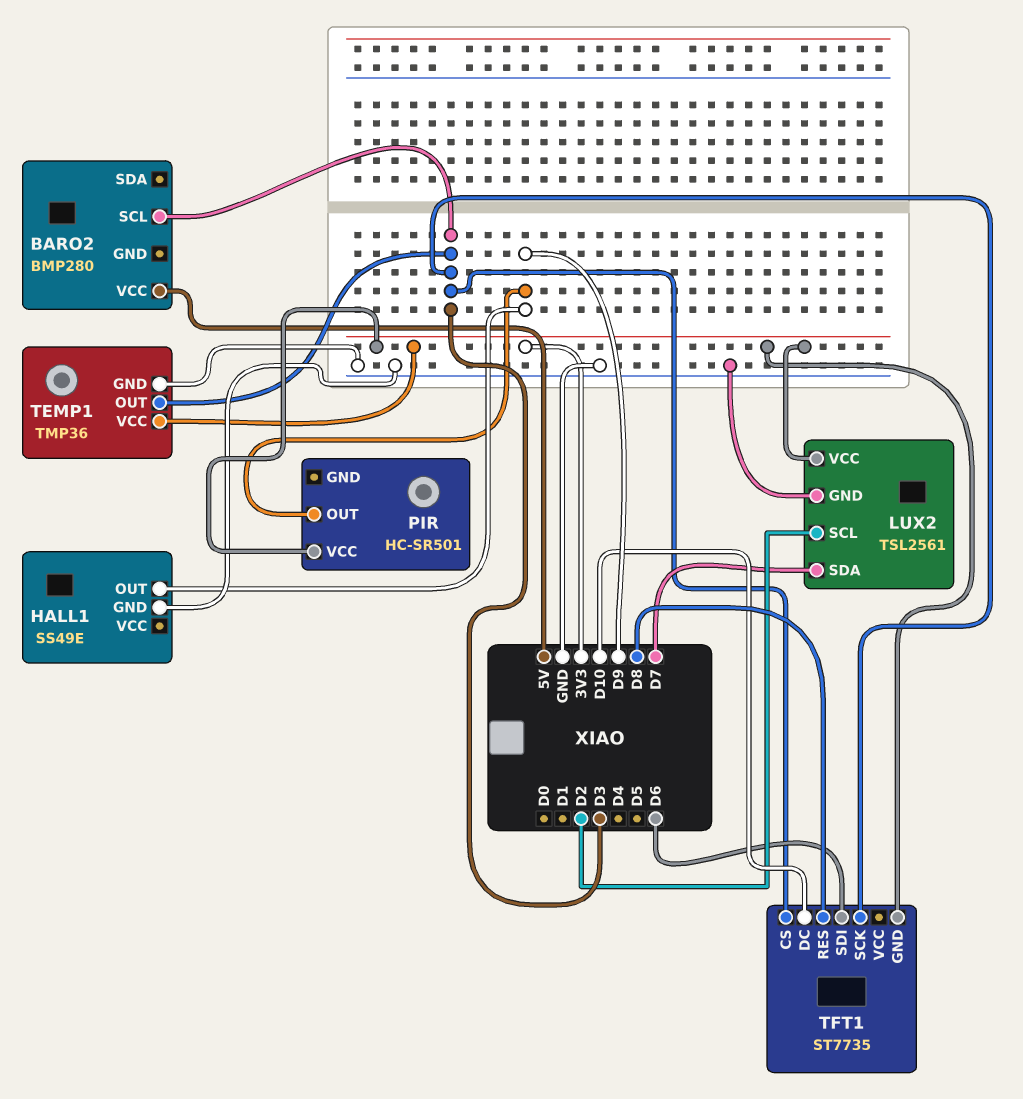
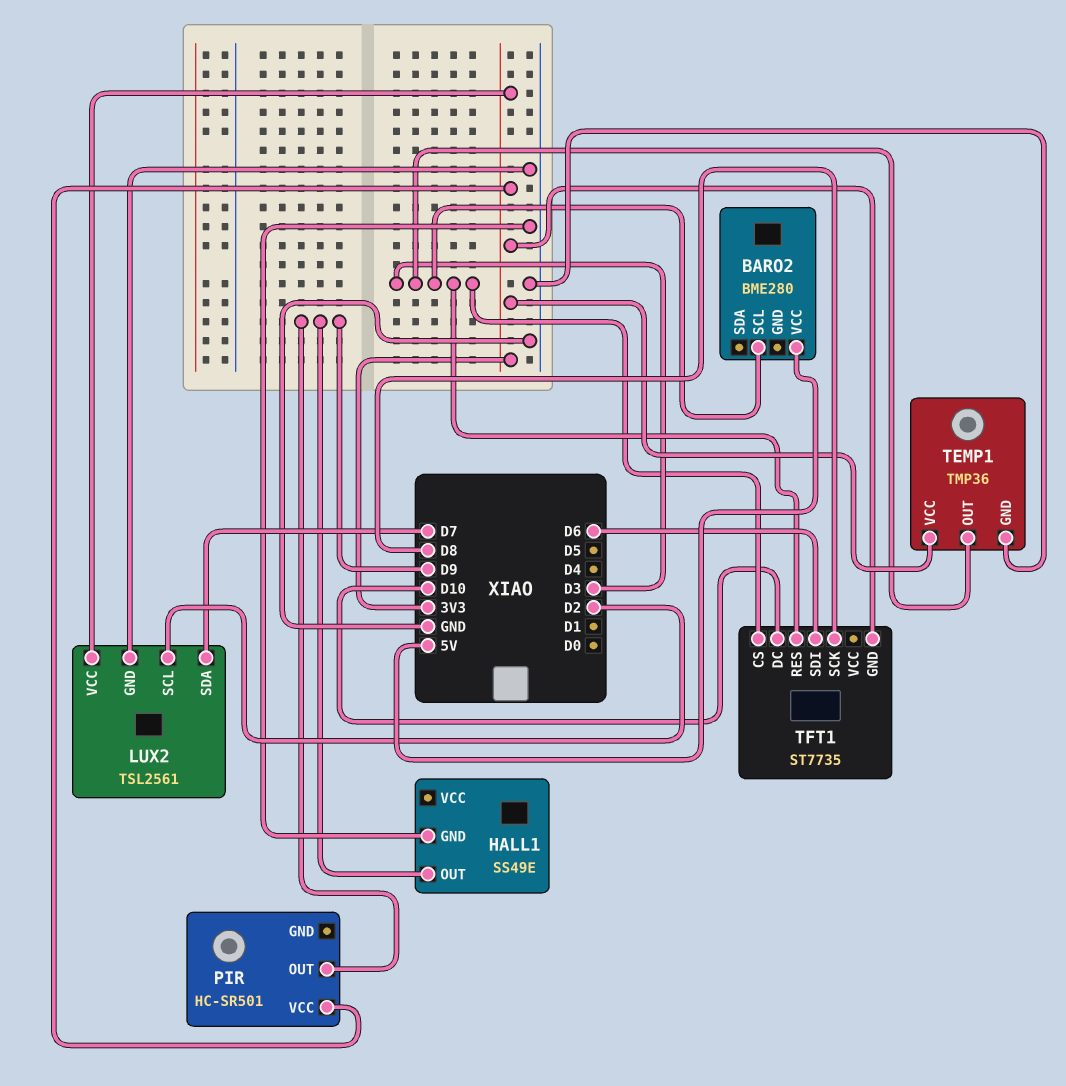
BARO2: BMP280 -> BME280
TFT1 pin RES: D8 -> D3
TFT1 pin SCK: D3 -> D8

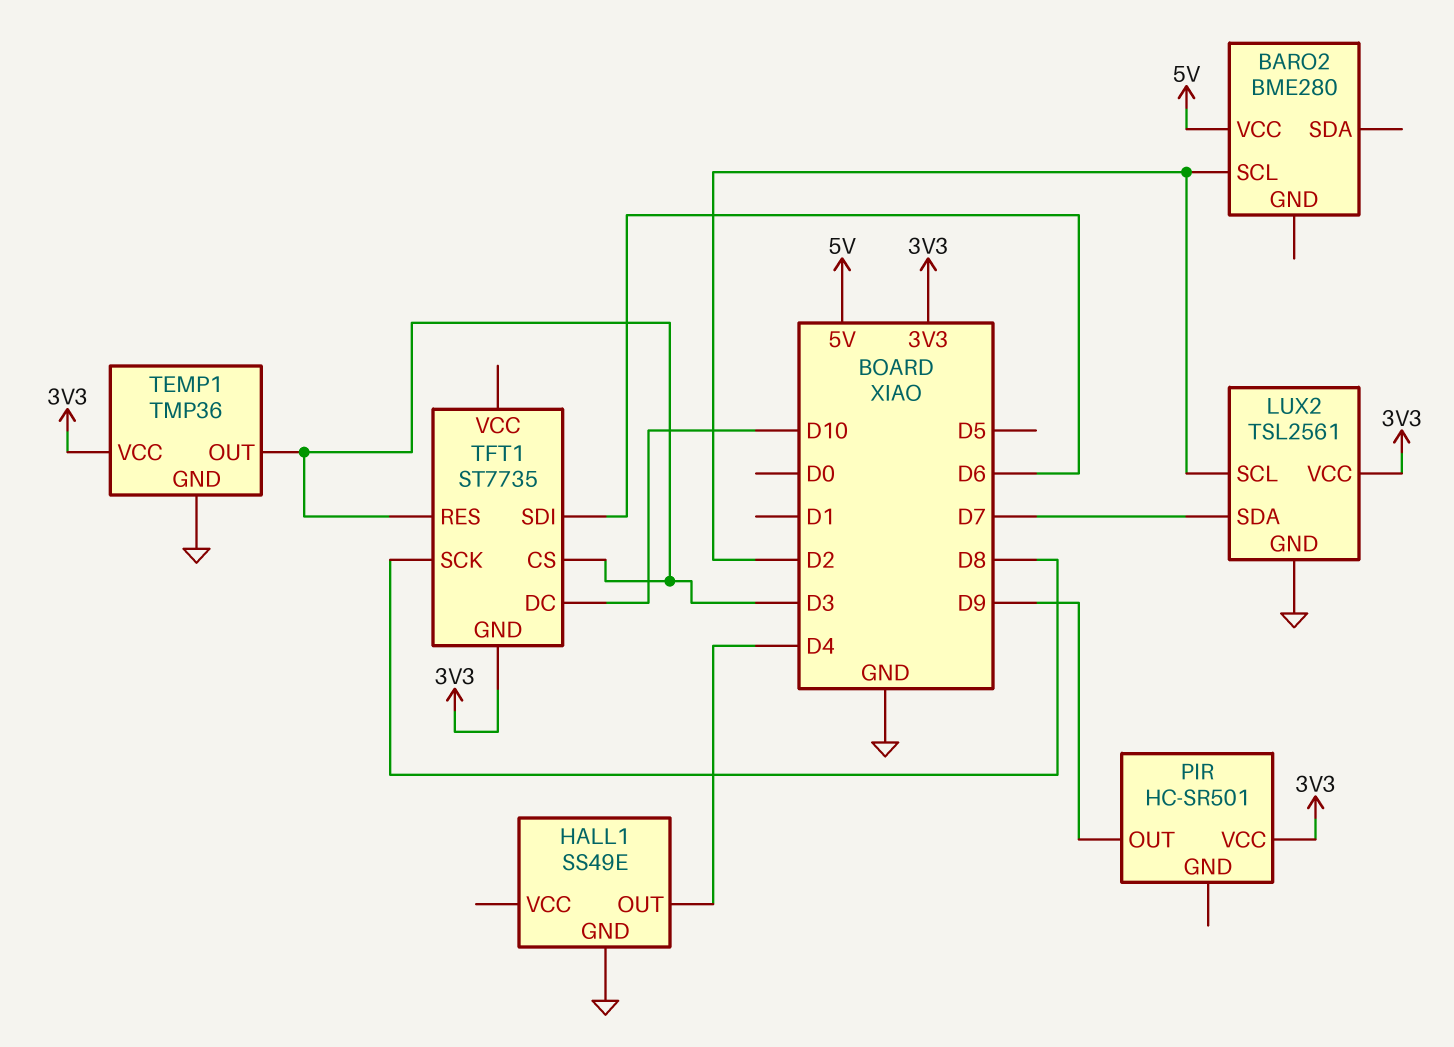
BARO2 pin SCL: D3 -> D2
HALL1 pin OUT: D9 -> D4

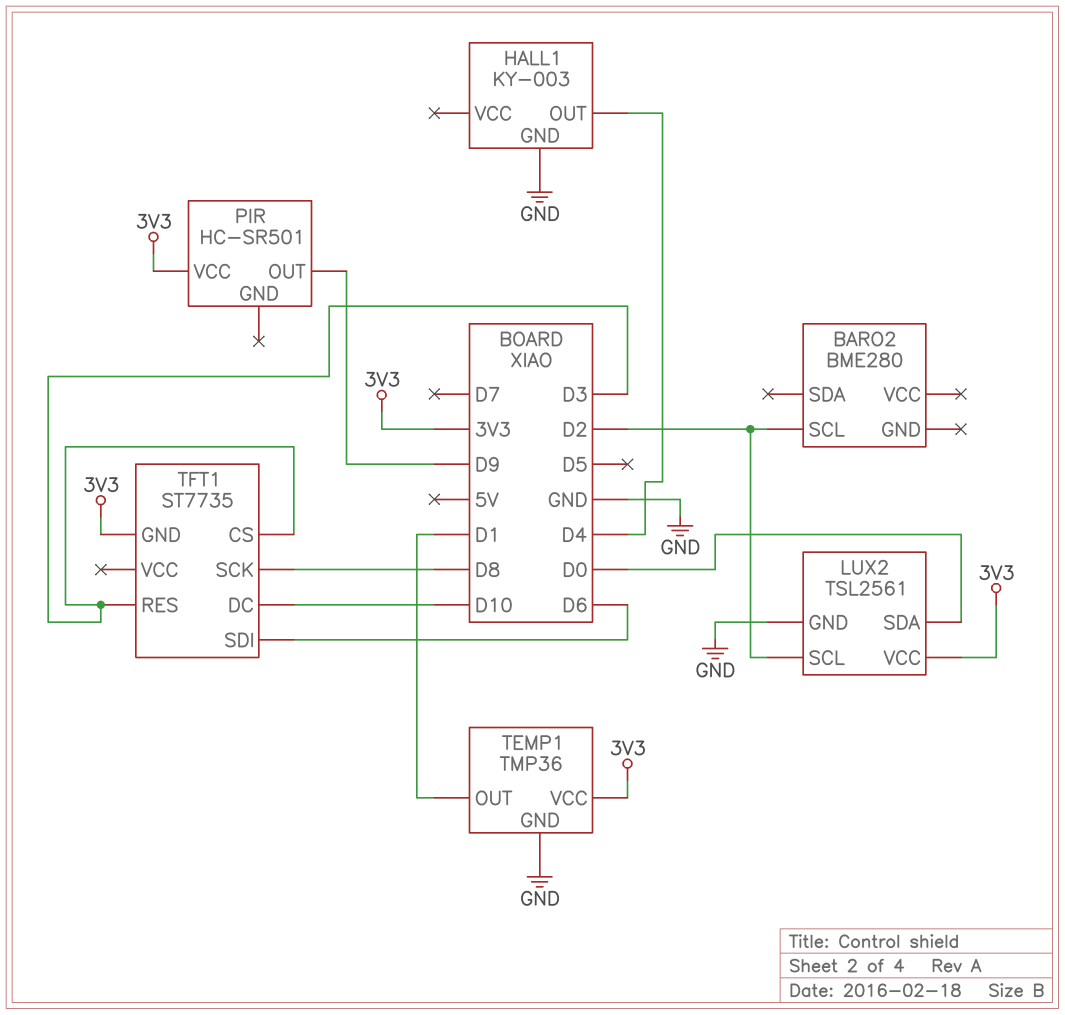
BARO2 pin VCC: 5V -> none
HALL1: SS49E -> KY-003
LUX2 pin SDA: D7 -> D0
TEMP1 pin OUT: D3 -> D1

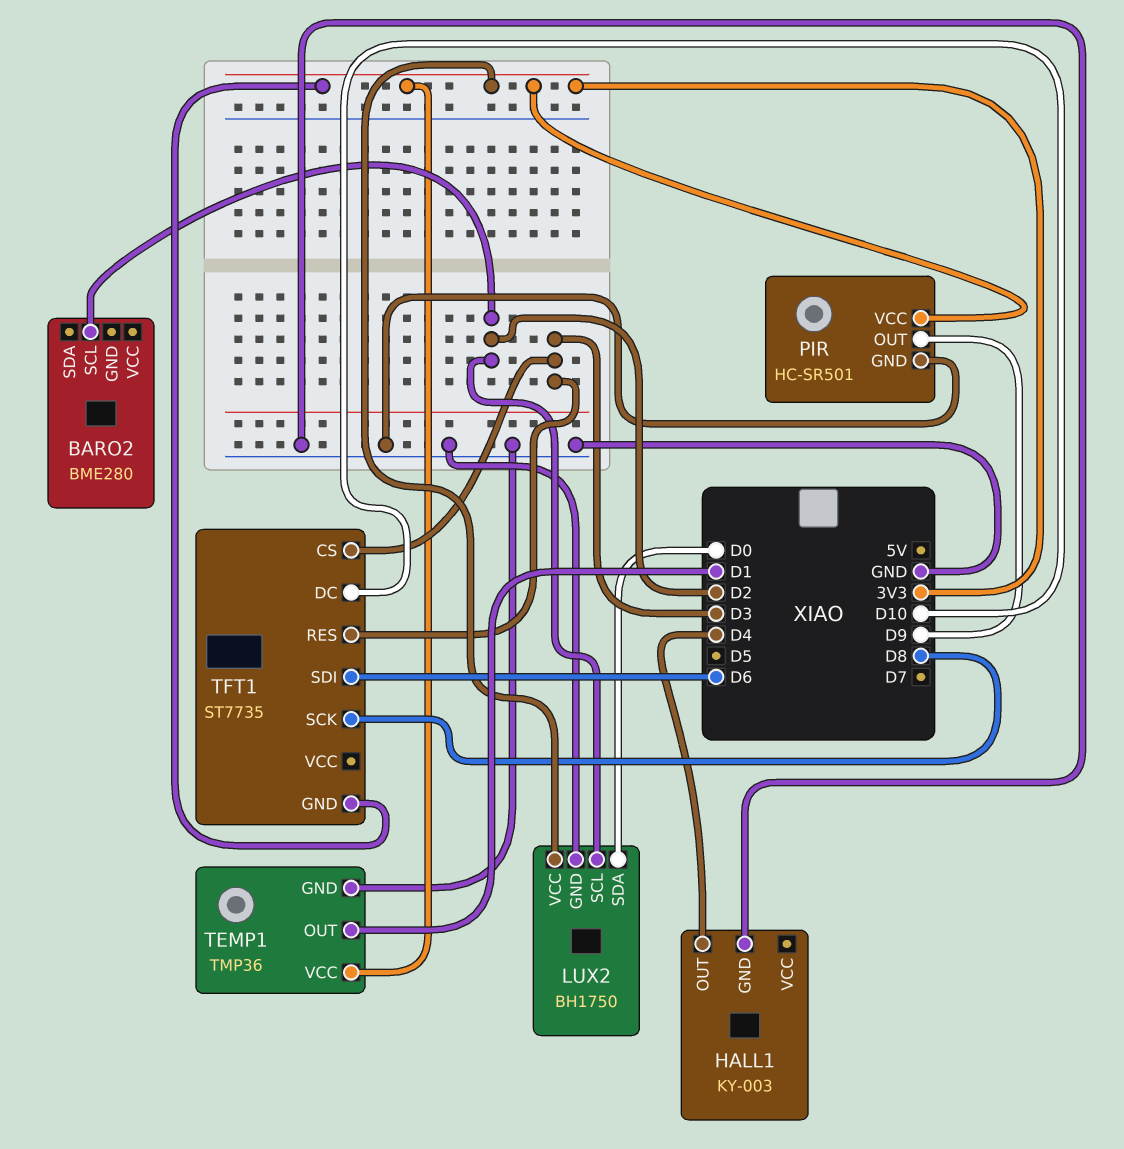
LUX2: TSL2561 -> BH1750
PIR pin GND: none -> GND

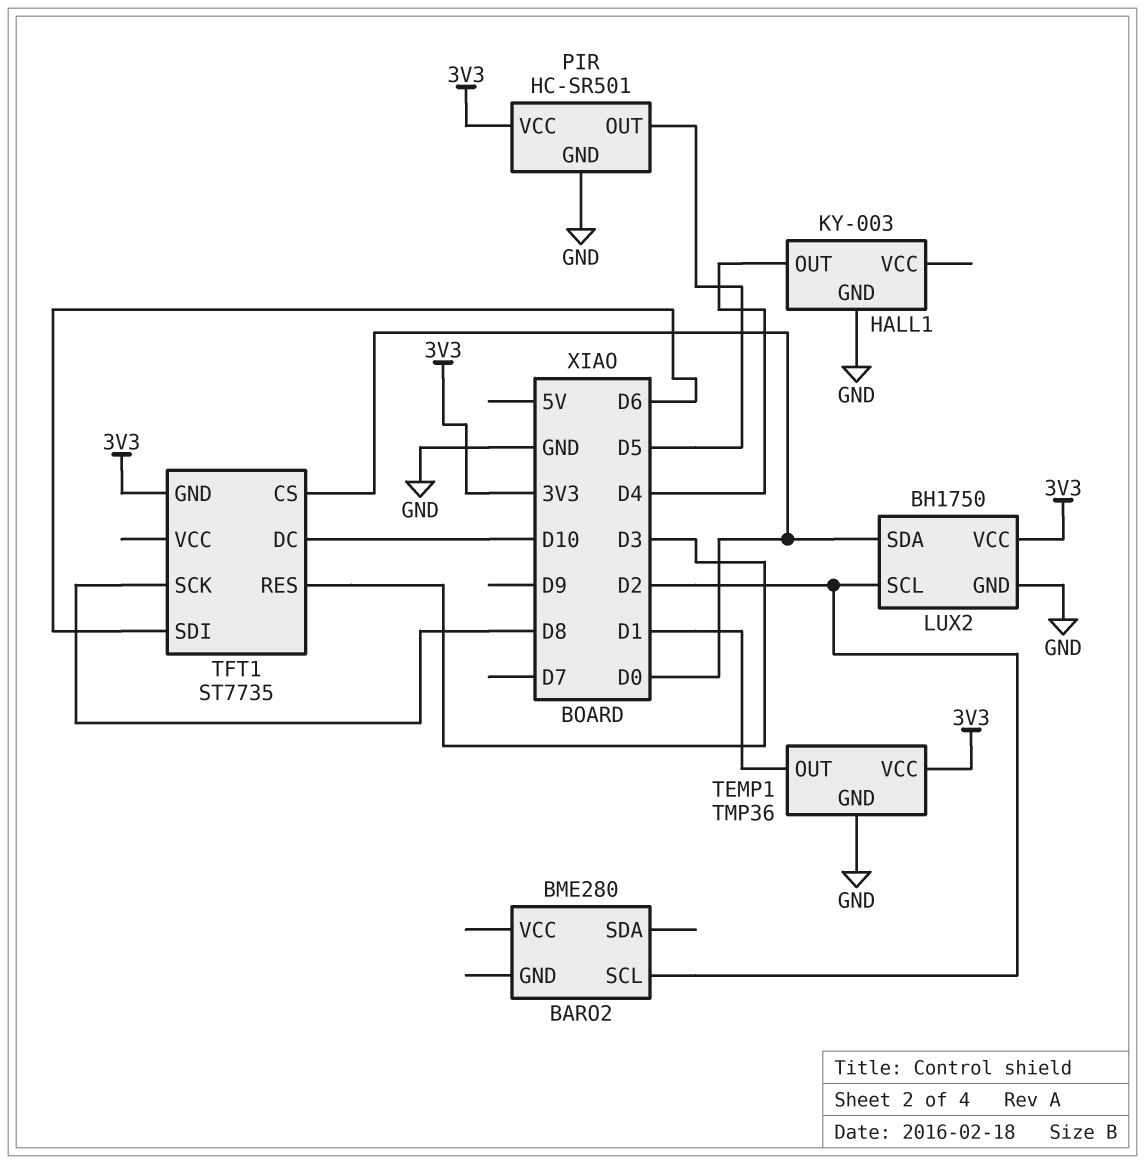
PIR pin OUT: D9 -> D5
TFT1 pin CS: D3 -> D0

